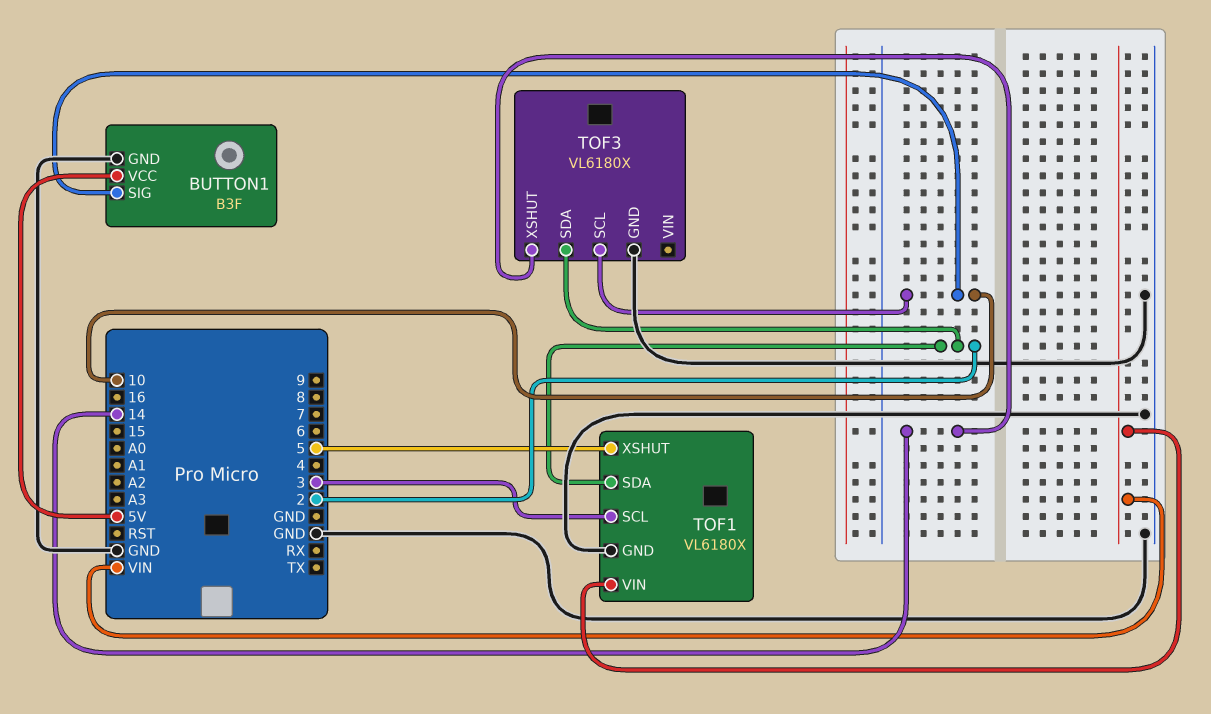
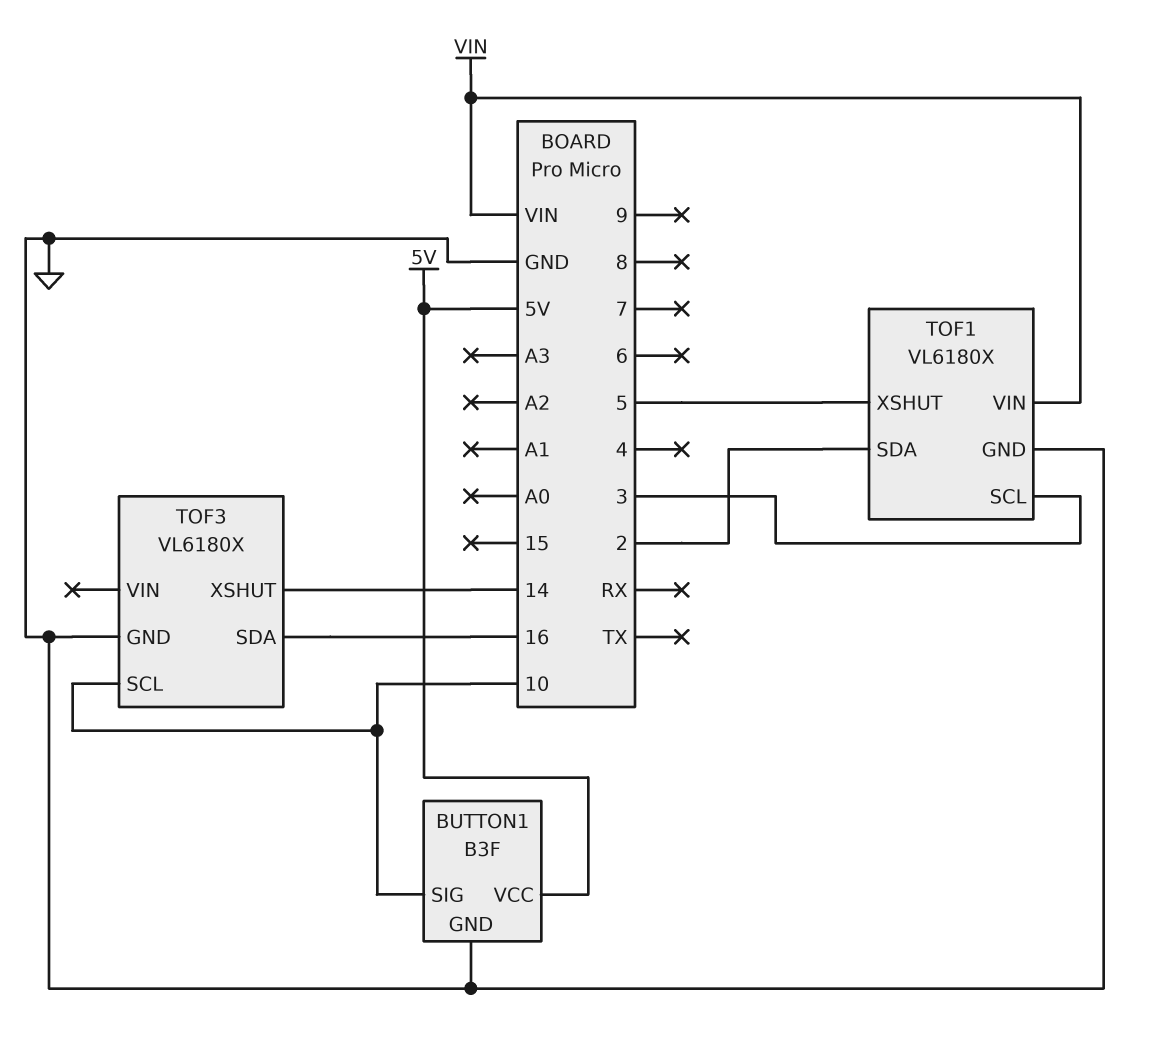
TOF3 pin SDA: 2 -> 16

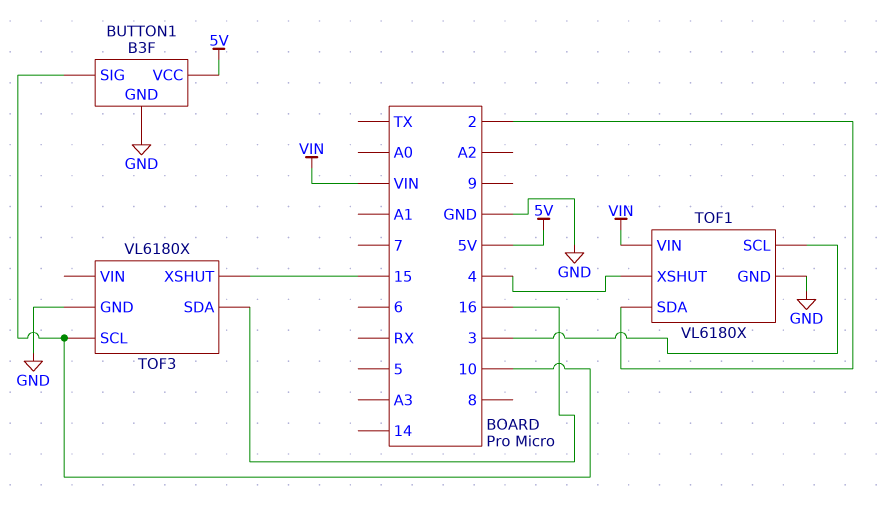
TOF1 pin XSHUT: 5 -> 4
TOF3 pin XSHUT: 14 -> 15

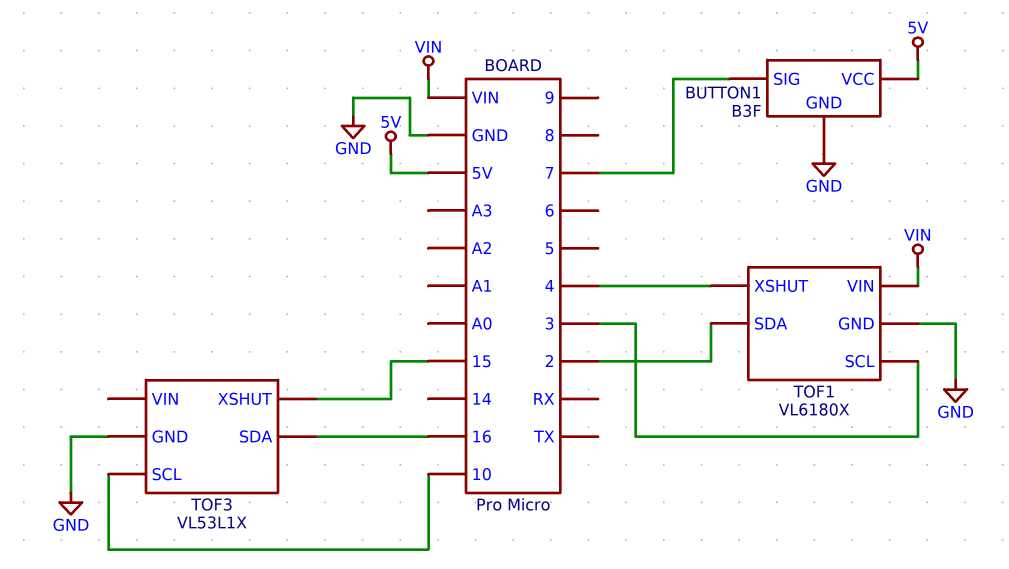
BUTTON1 pin SIG: 10 -> 7
TOF3: VL6180X -> VL53L1X

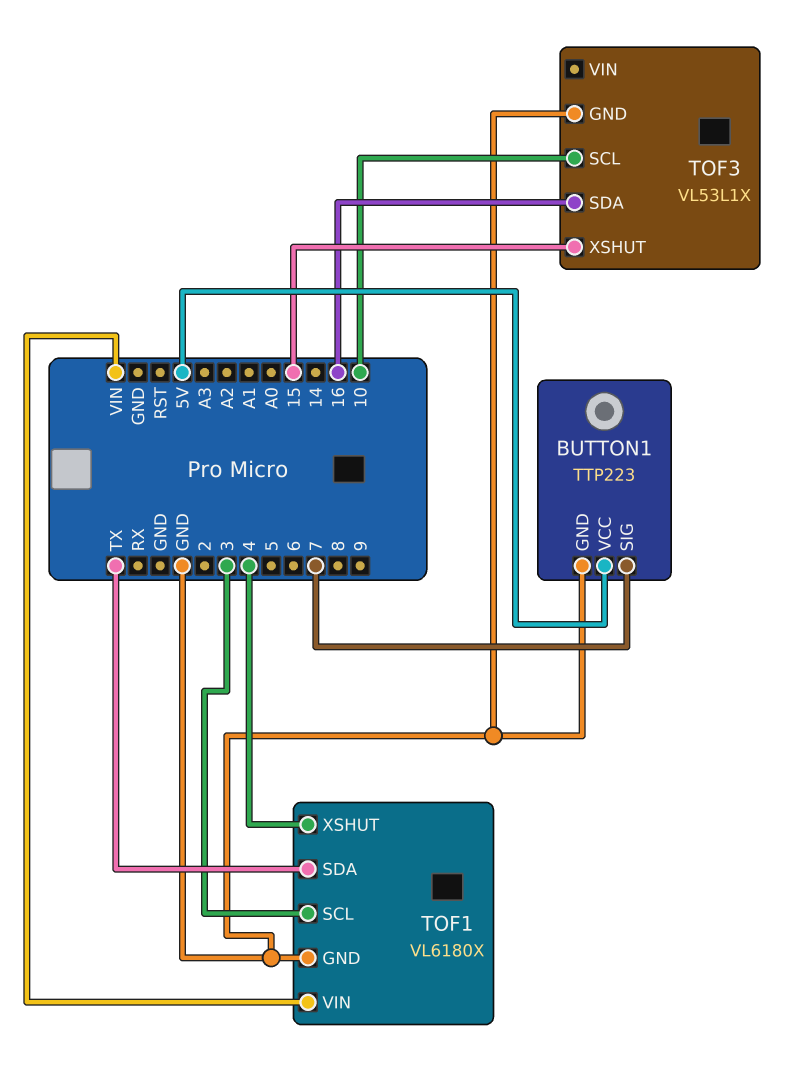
BUTTON1: B3F -> TTP223
TOF1 pin SDA: 2 -> TX

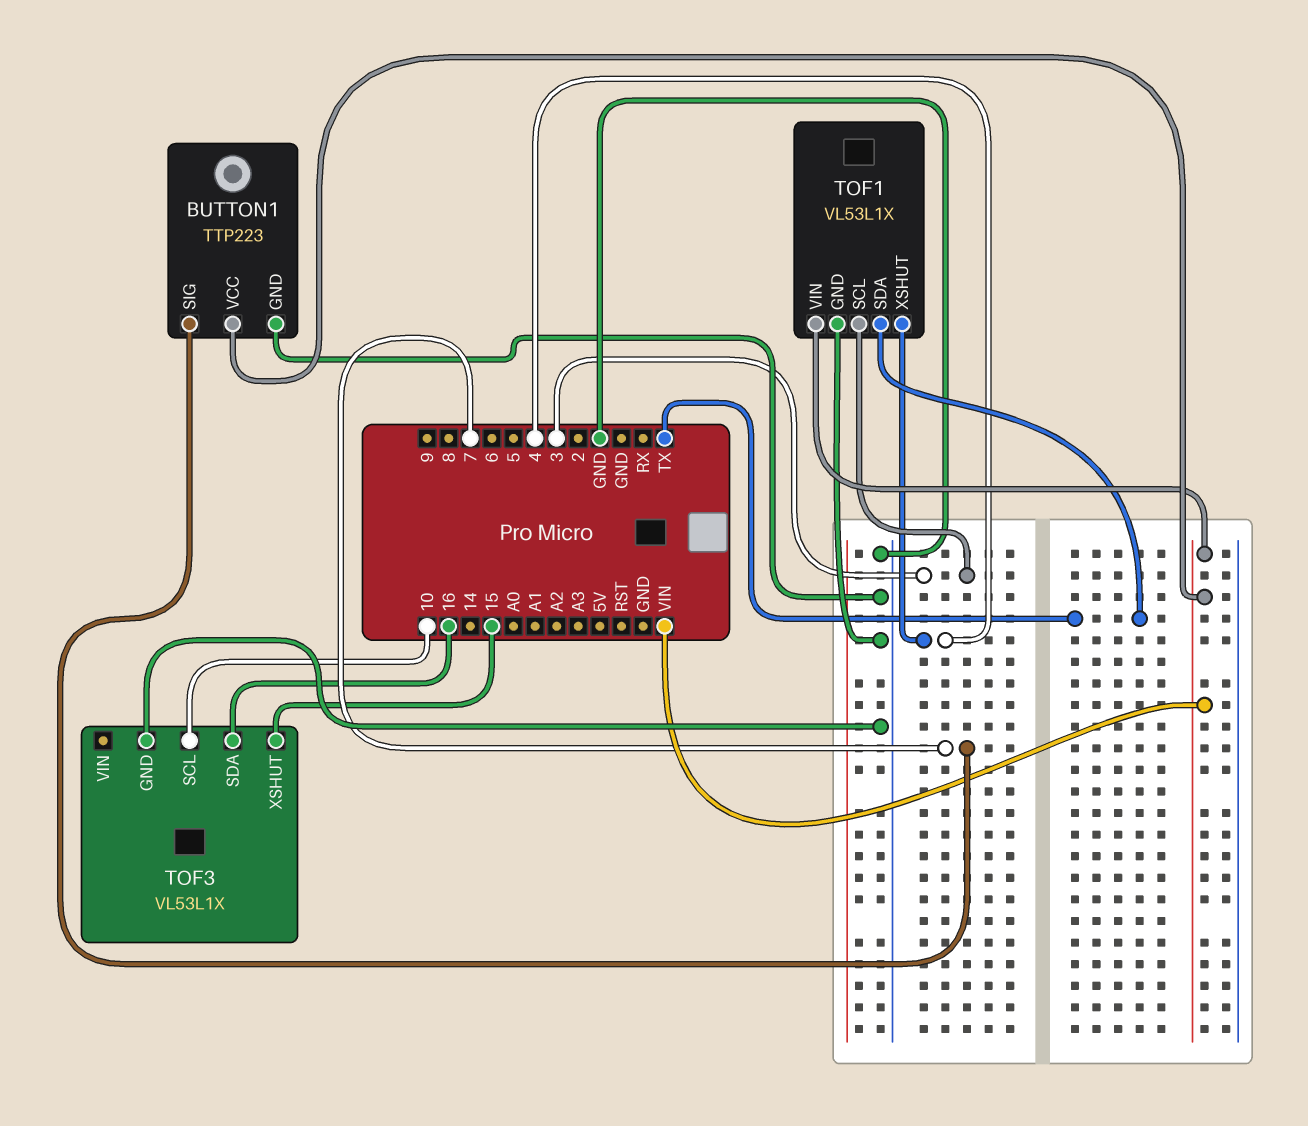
BUTTON1 pin VCC: 5V -> VIN
TOF1: VL6180X -> VL53L1X

